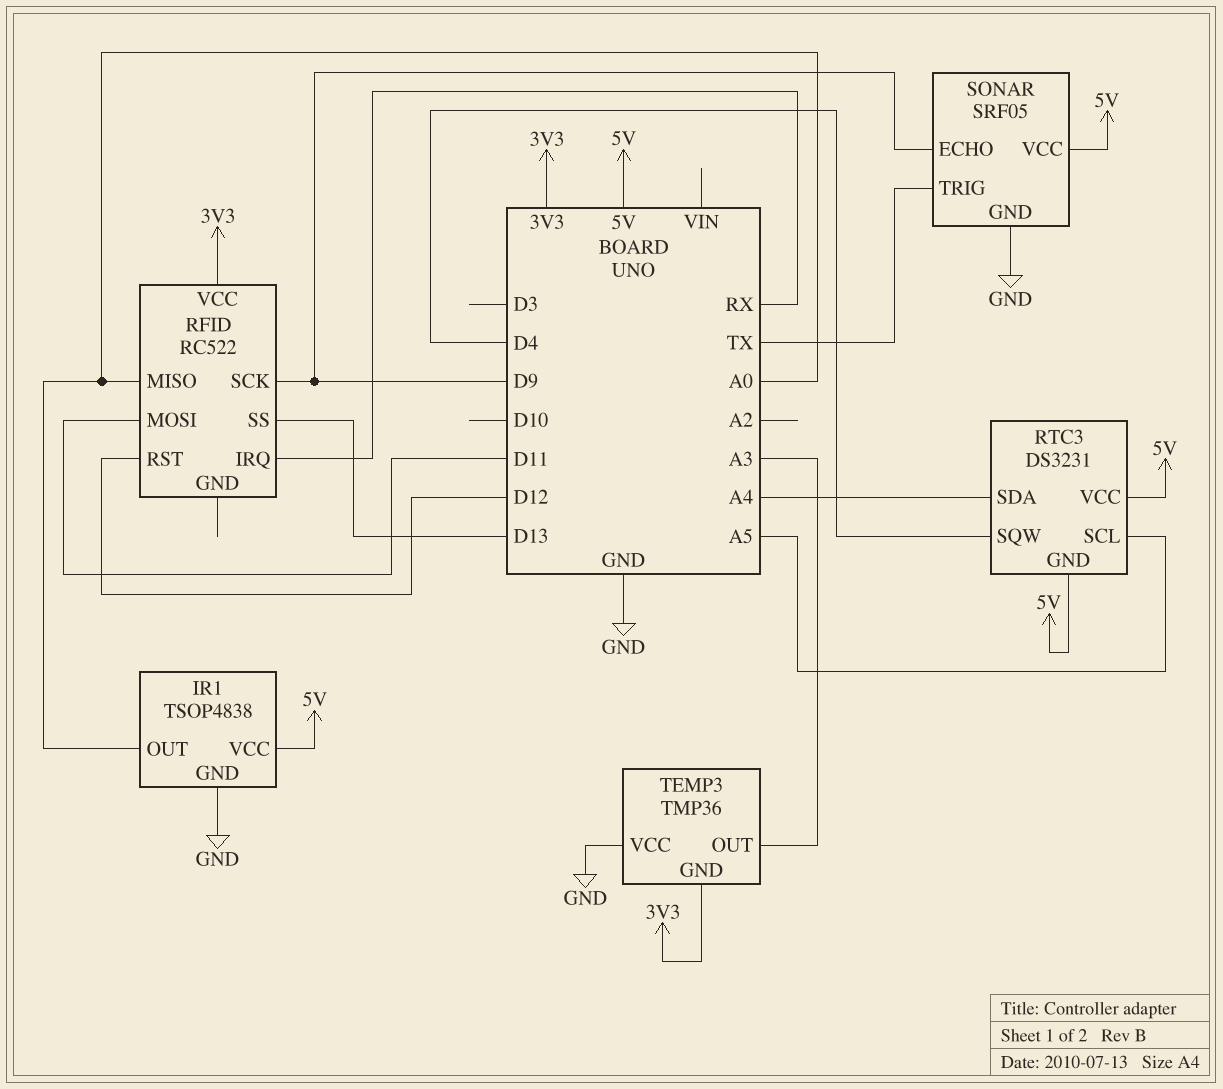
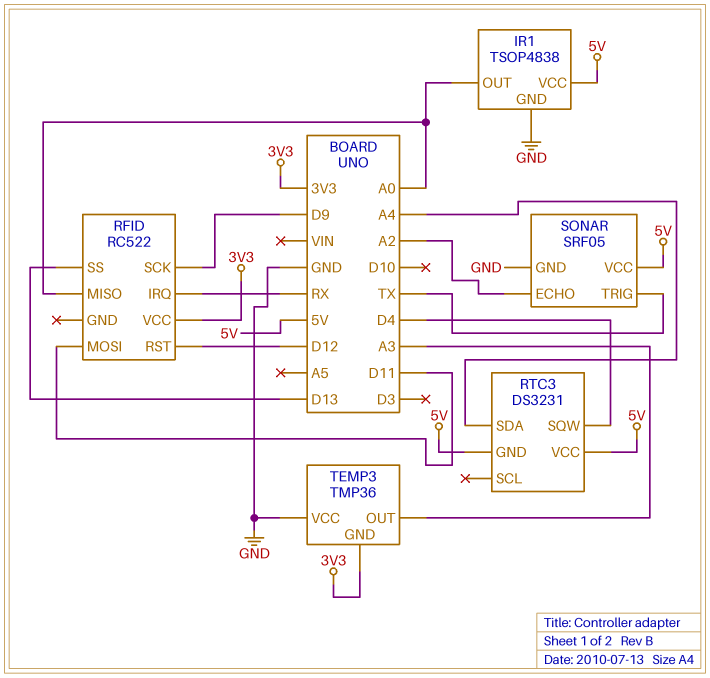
RTC3 pin SCL: A5 -> none
SONAR pin ECHO: D9 -> A2

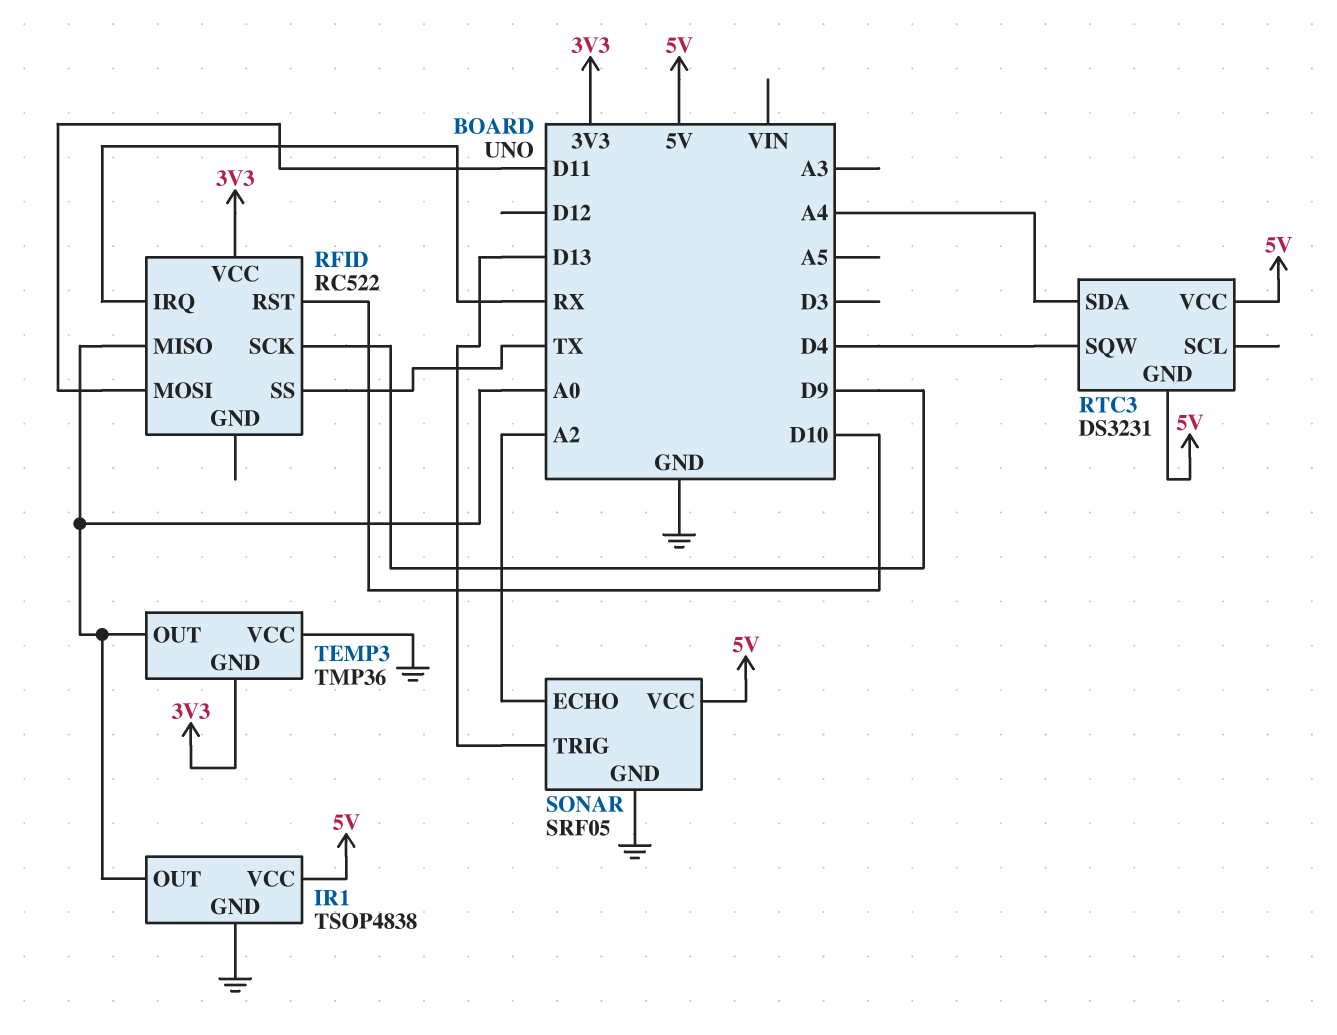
RFID pin RST: D12 -> D10
RFID pin SS: D13 -> TX
SONAR pin TRIG: TX -> D13
TEMP3 pin OUT: A3 -> A0

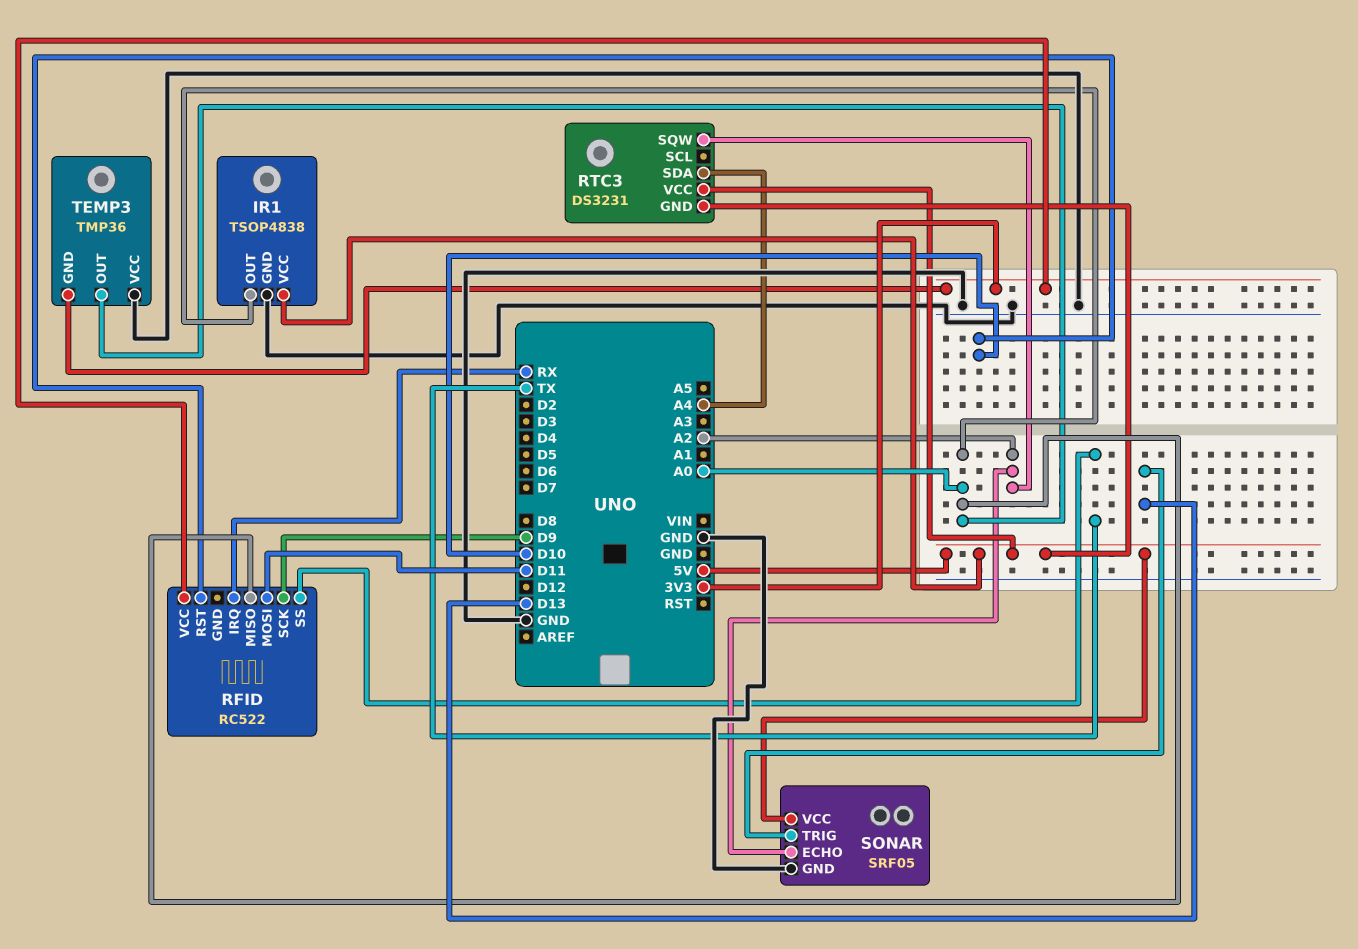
RTC3 pin SQW: D4 -> A2

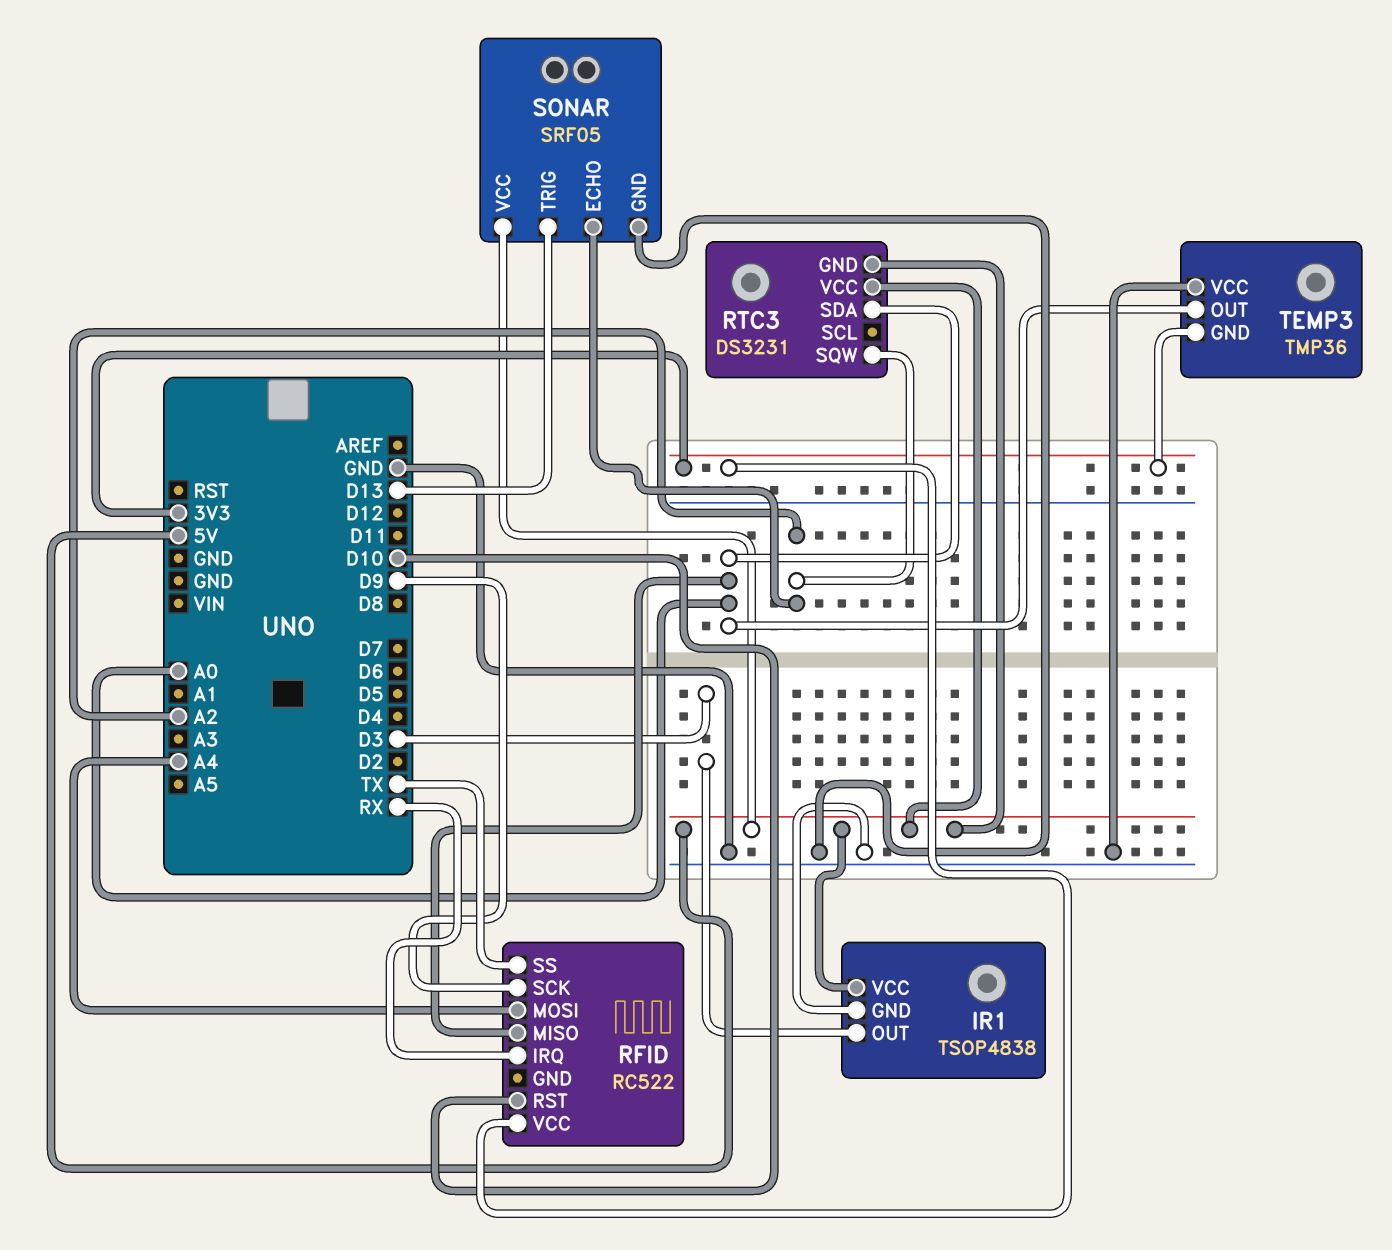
IR1 pin OUT: A0 -> D3
RFID pin MOSI: D11 -> A4
RTC3 pin SDA: A4 -> A0

